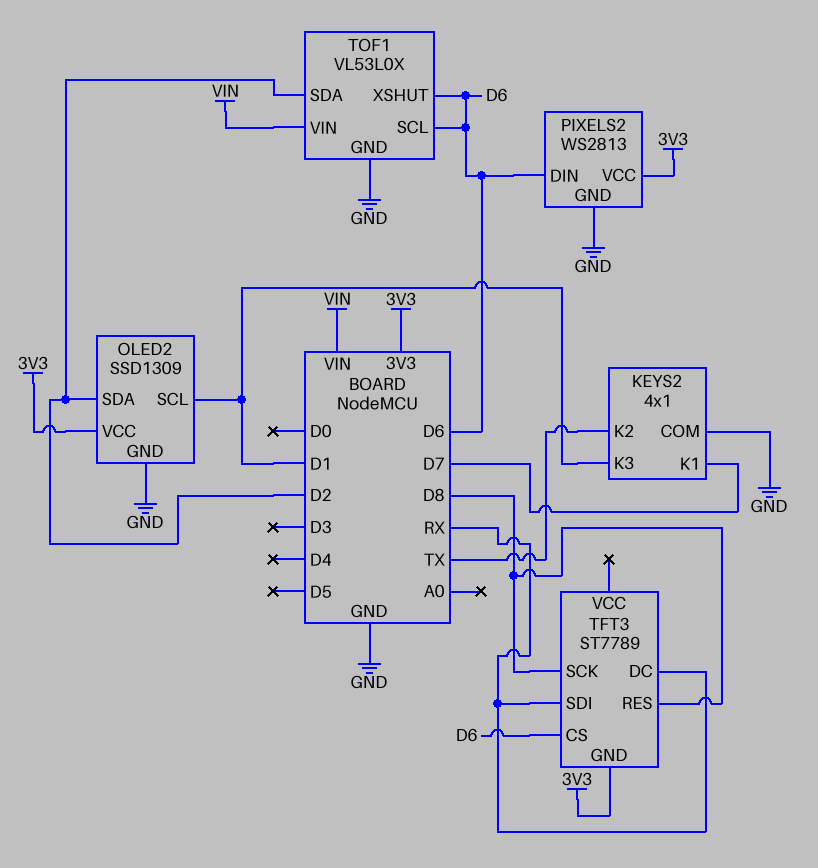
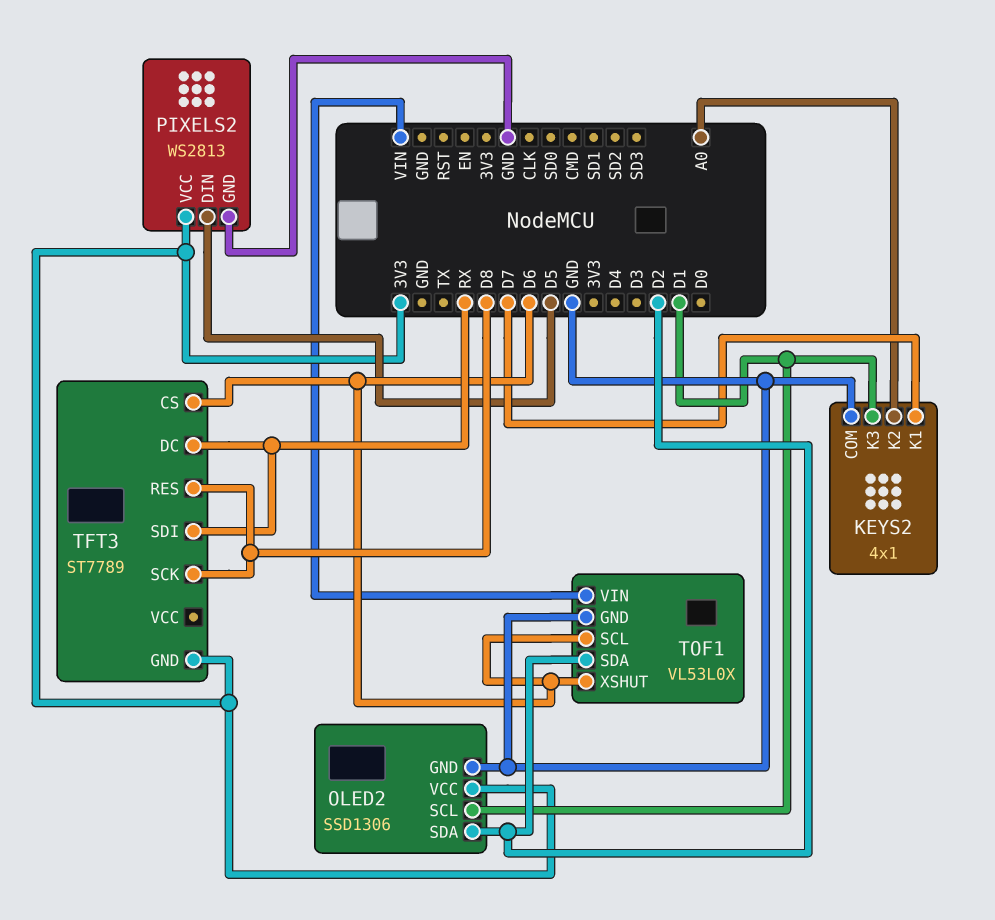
KEYS2 pin K2: TX -> A0
OLED2: SSD1309 -> SSD1306
PIXELS2 pin DIN: D6 -> D5

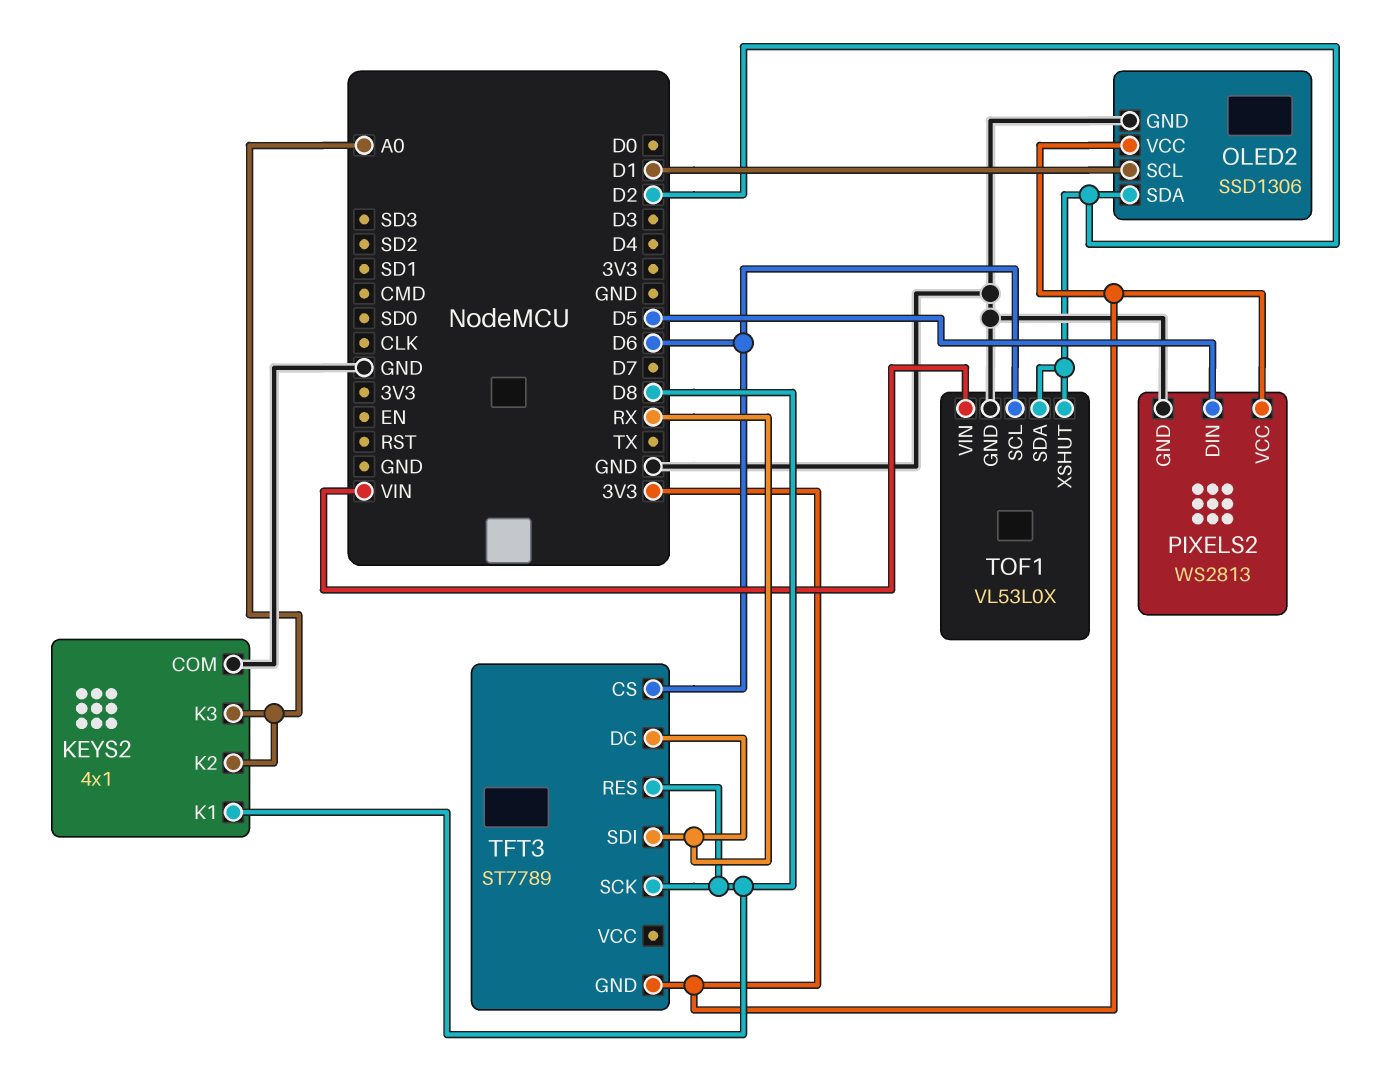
KEYS2 pin K1: D7 -> D8
KEYS2 pin K3: D1 -> A0
TOF1 pin XSHUT: D6 -> D2

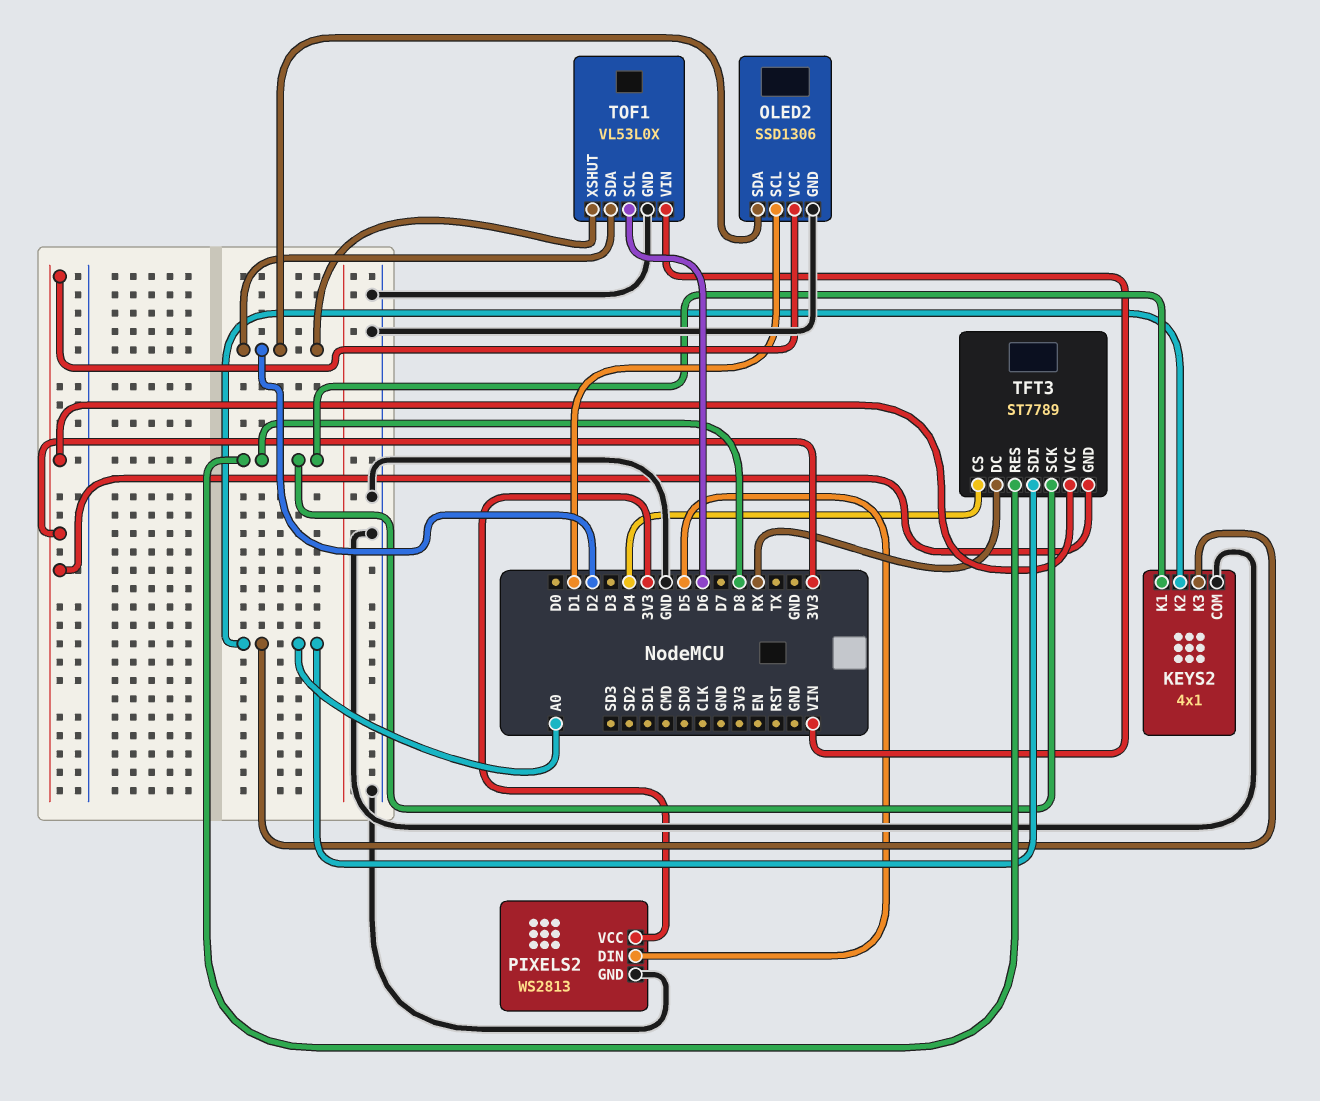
TFT3 pin CS: D6 -> D4
TFT3 pin SDI: RX -> A0
TFT3 pin VCC: none -> 3V3

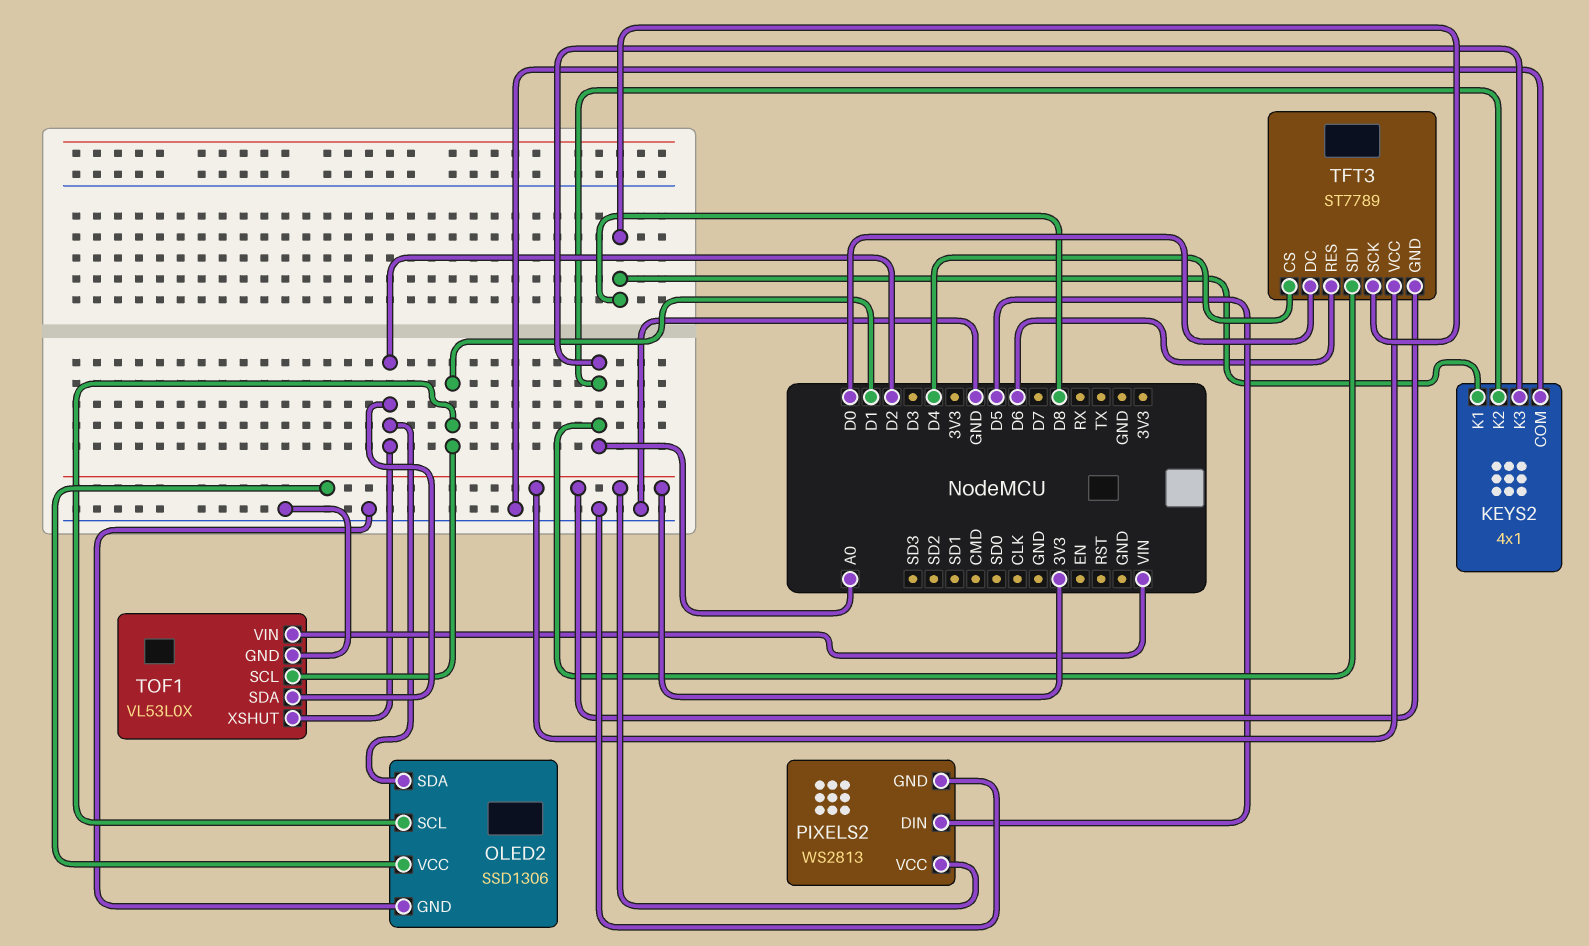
TFT3 pin DC: RX -> D0
TFT3 pin RES: D8 -> D6
TOF1 pin SCL: D6 -> D1

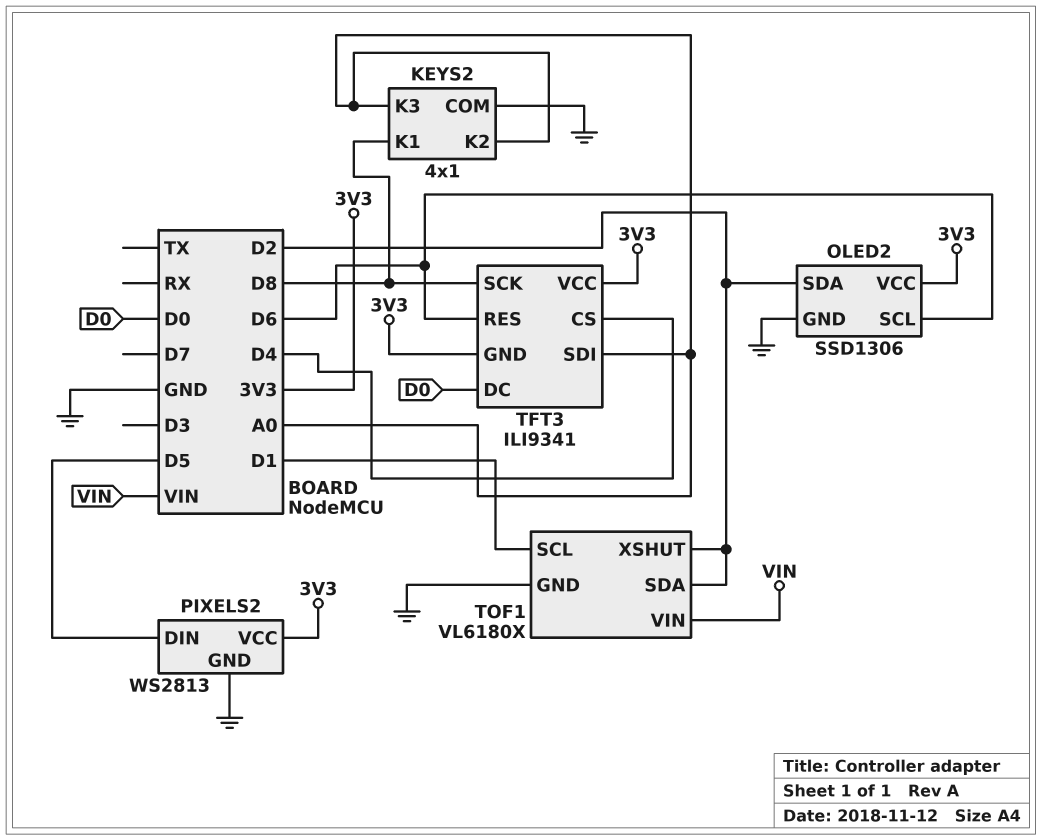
OLED2 pin SCL: D1 -> D6
TFT3: ST7789 -> ILI9341
TOF1: VL53L0X -> VL6180X

